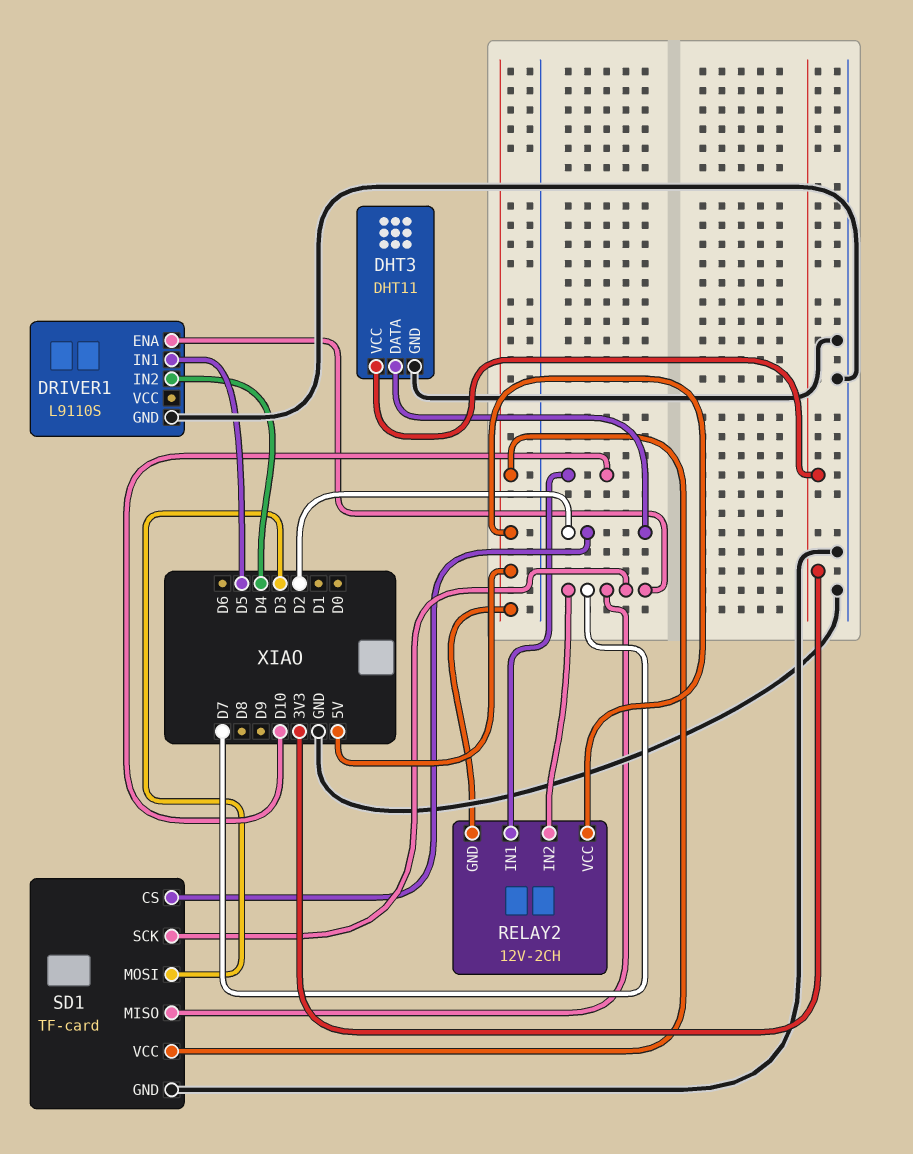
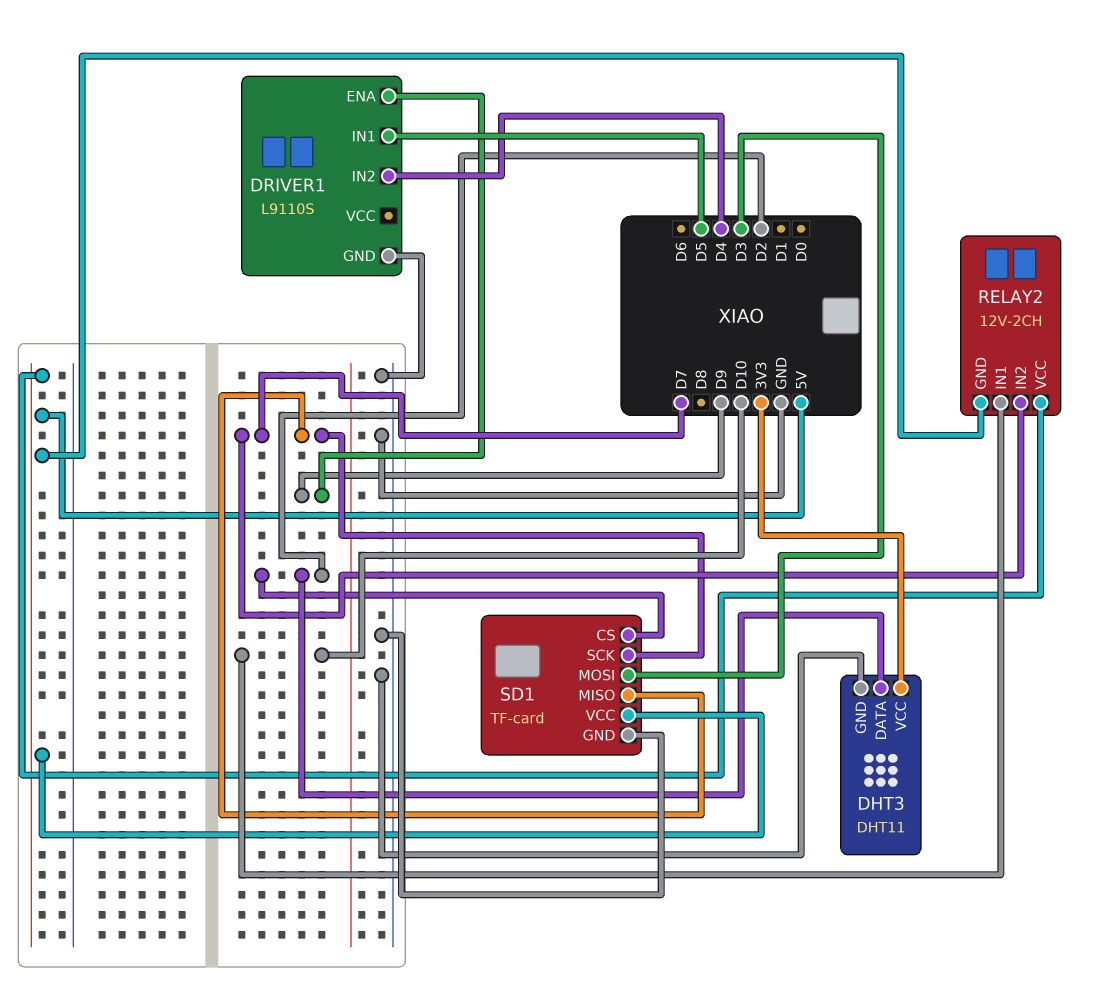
DRIVER1 pin ENA: D7 -> D9

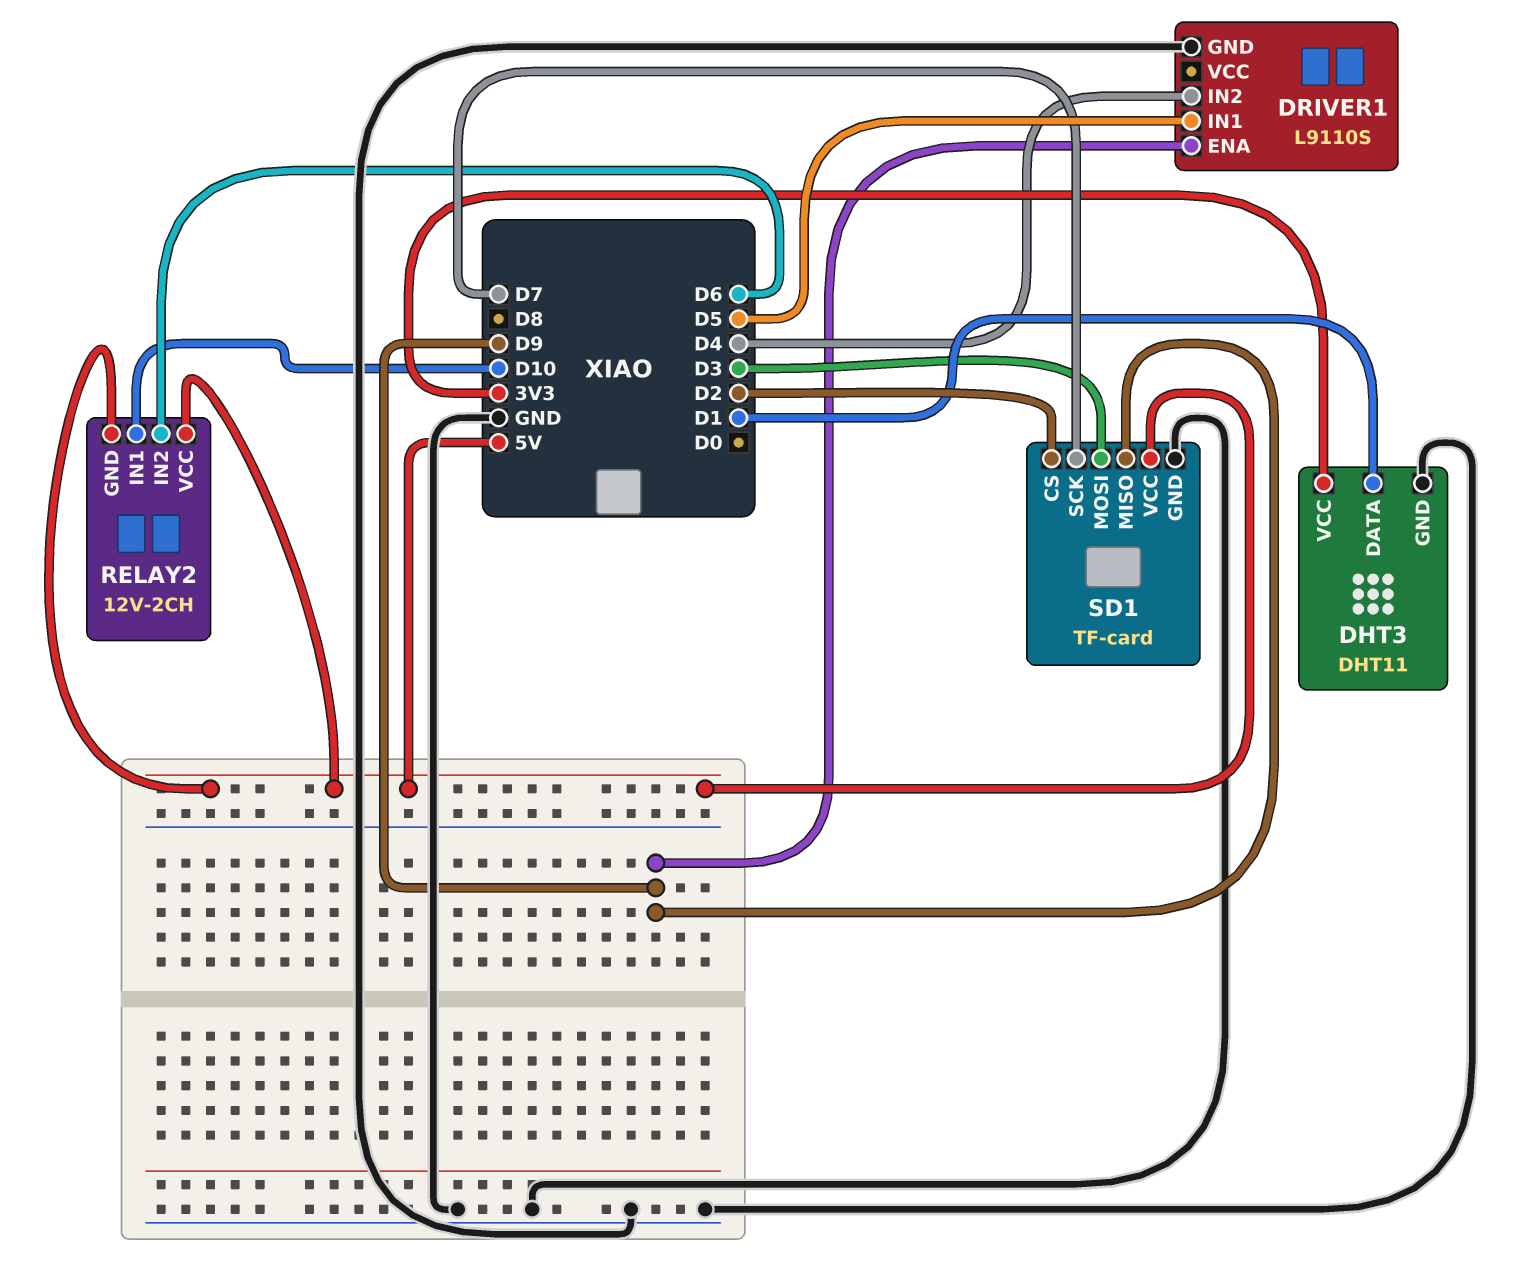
DHT3 pin DATA: D2 -> D1
RELAY2 pin IN2: D7 -> D6
SD1 pin MISO: D7 -> D9

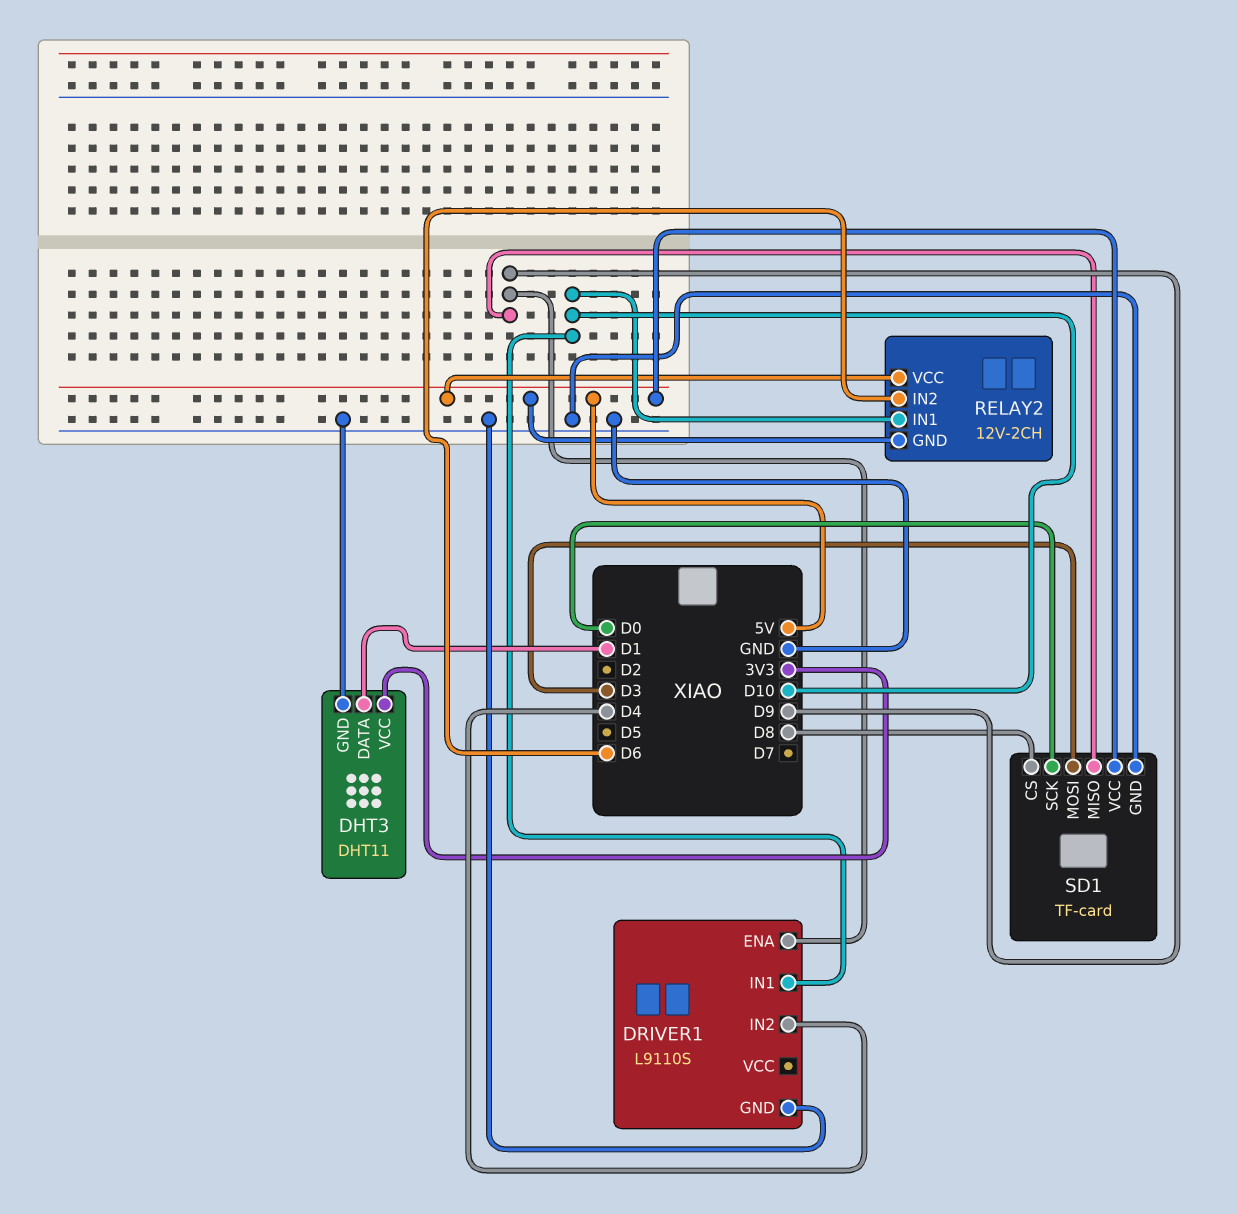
DRIVER1 pin IN1: D5 -> D10
SD1 pin CS: D2 -> D8
SD1 pin SCK: D7 -> D0

